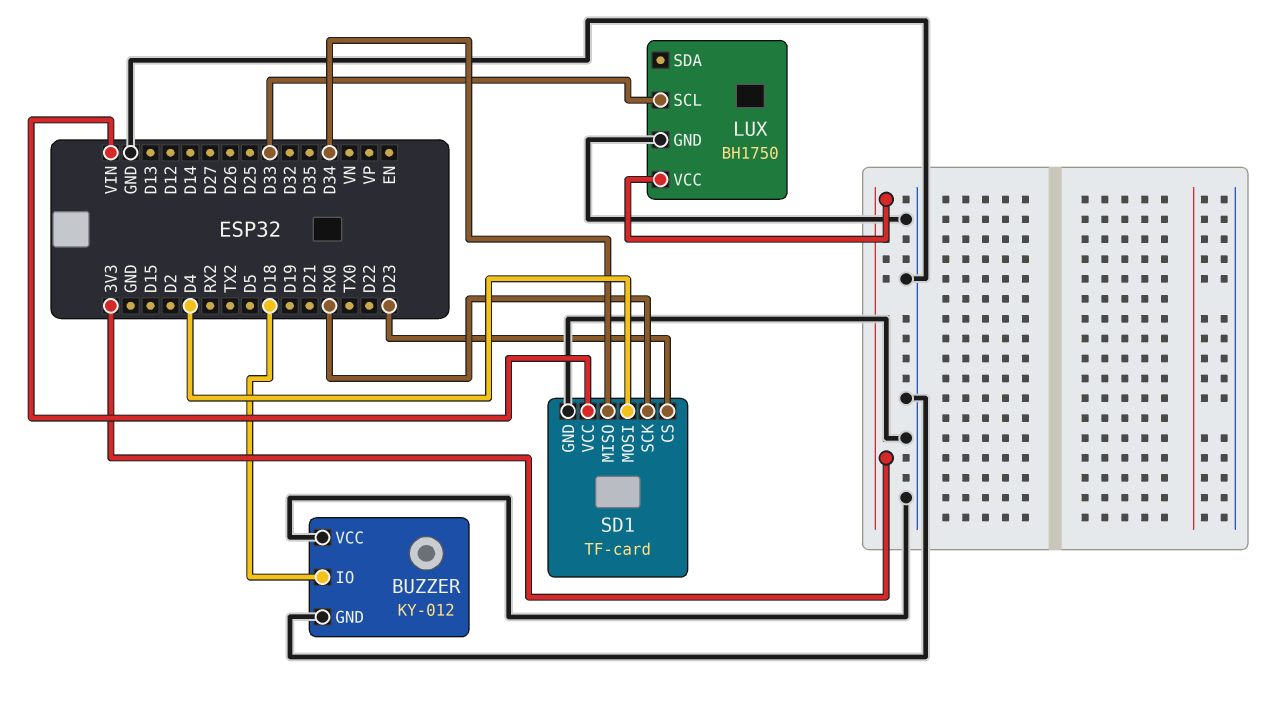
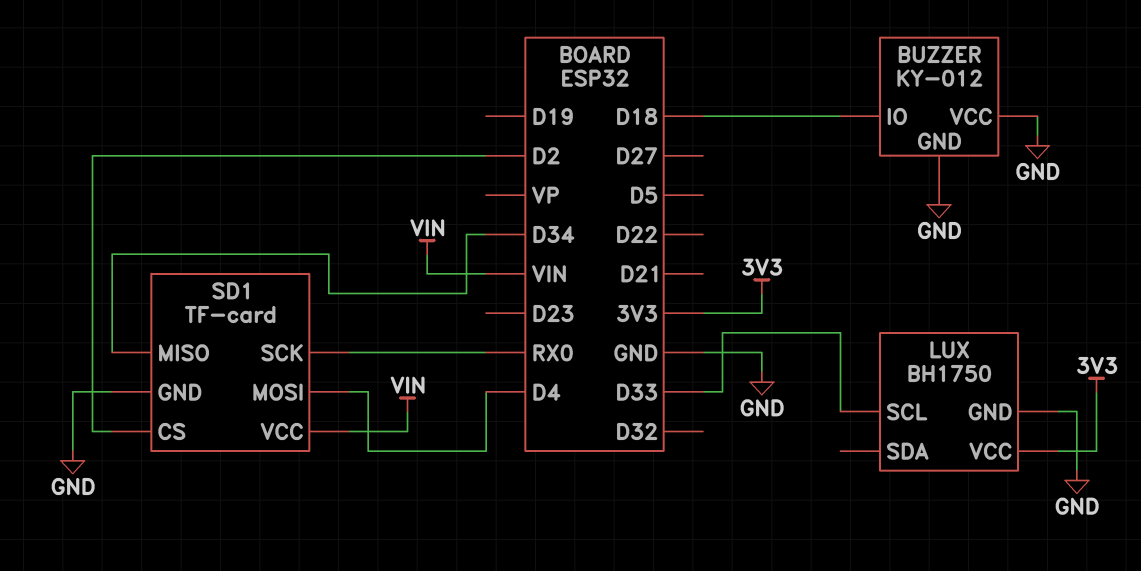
SD1 pin CS: D23 -> D2

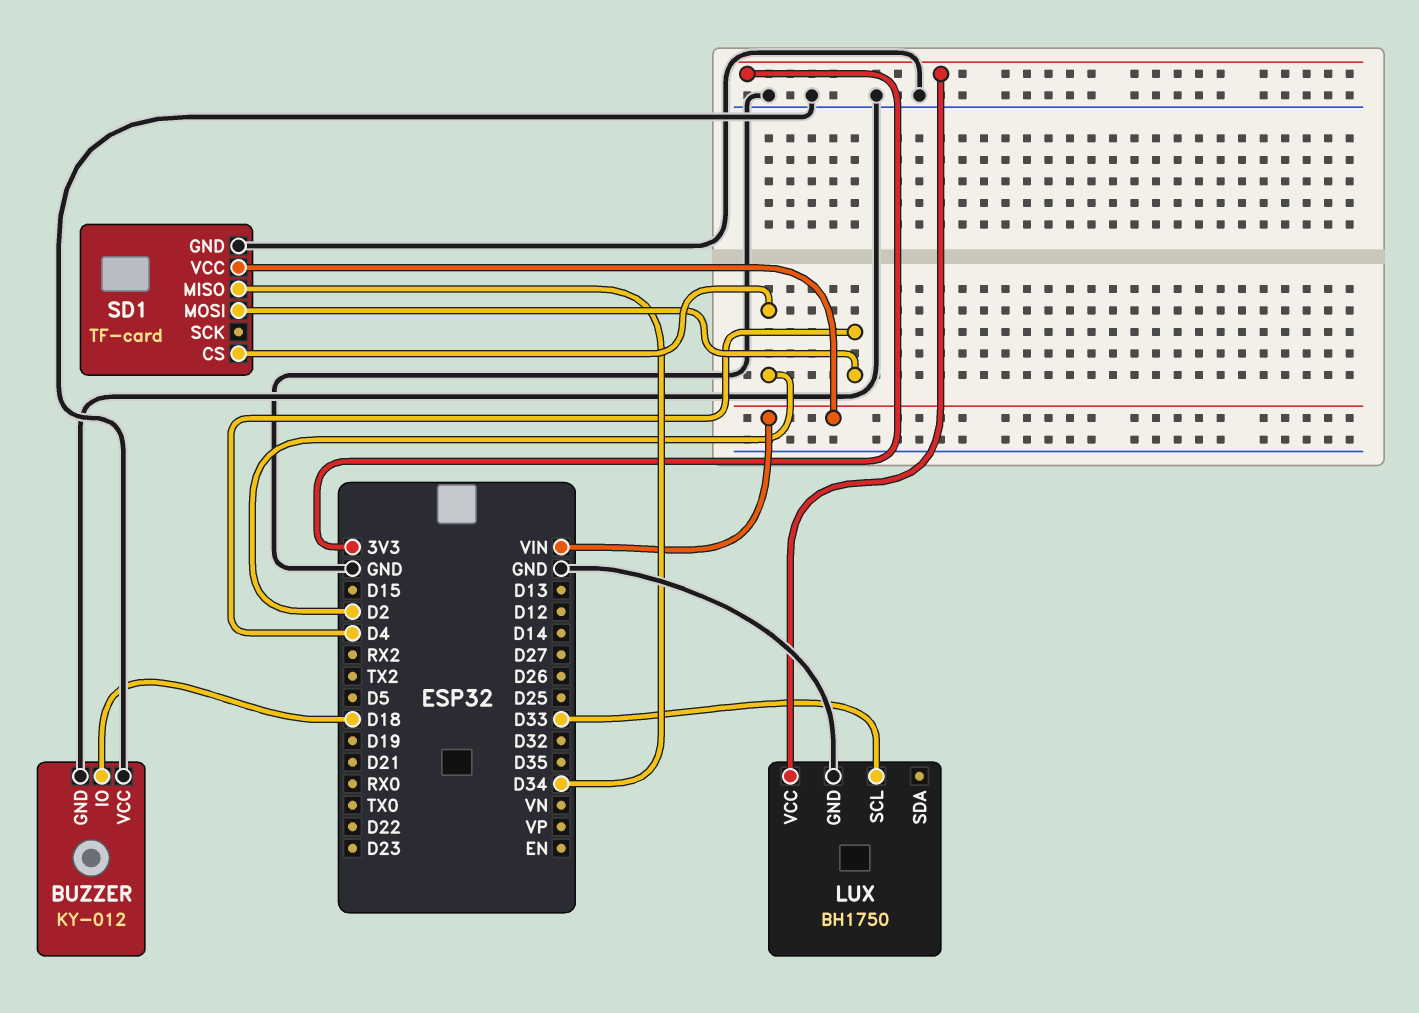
SD1 pin SCK: RX0 -> none

